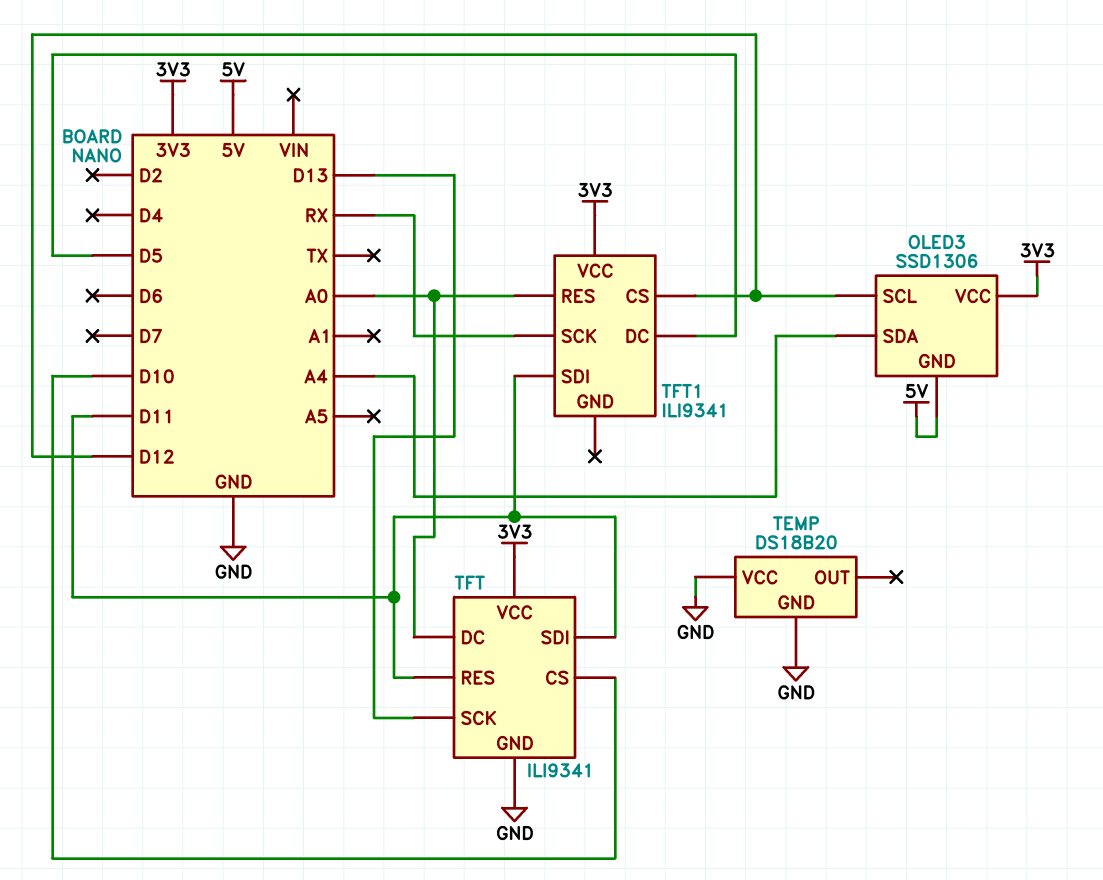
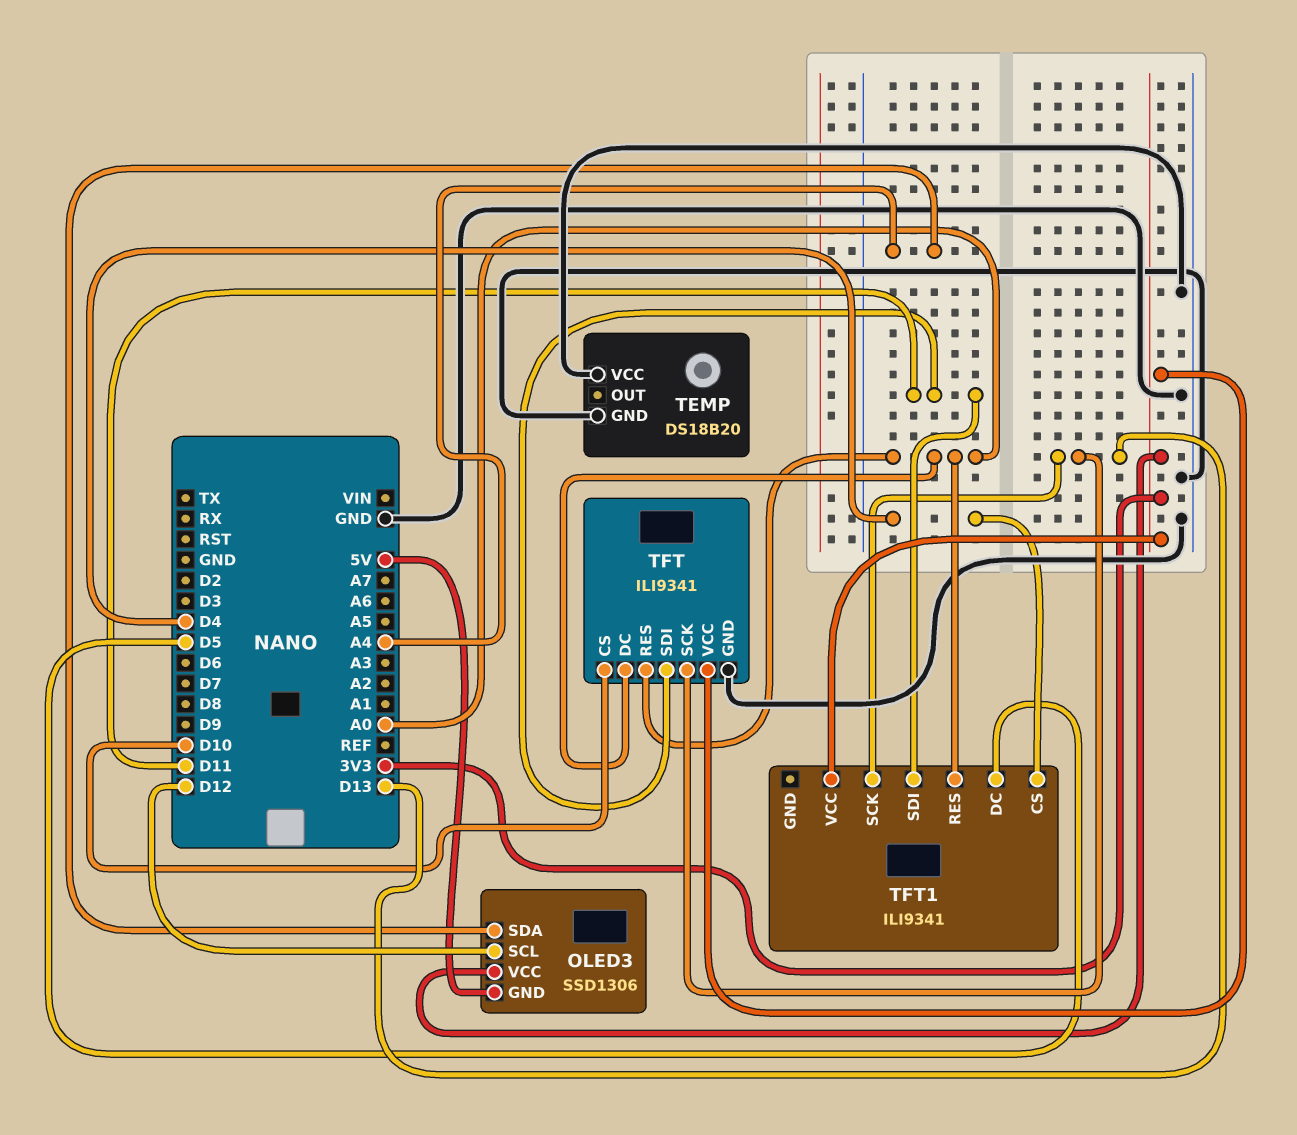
TFT pin RES: D11 -> A0
TFT1 pin CS: D12 -> D4
TFT1 pin SCK: RX -> D13

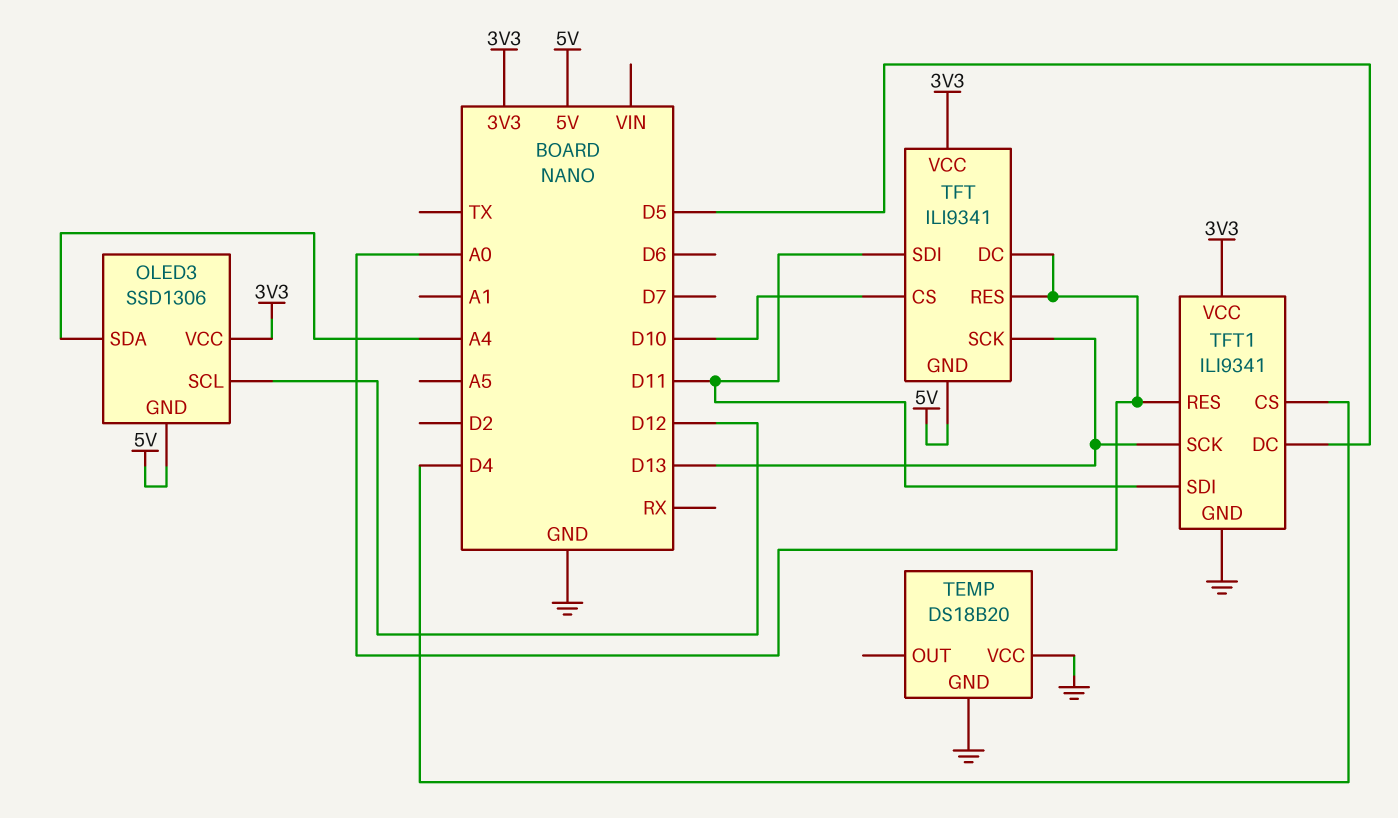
TFT pin GND: GND -> 5V
TFT1 pin GND: none -> GND

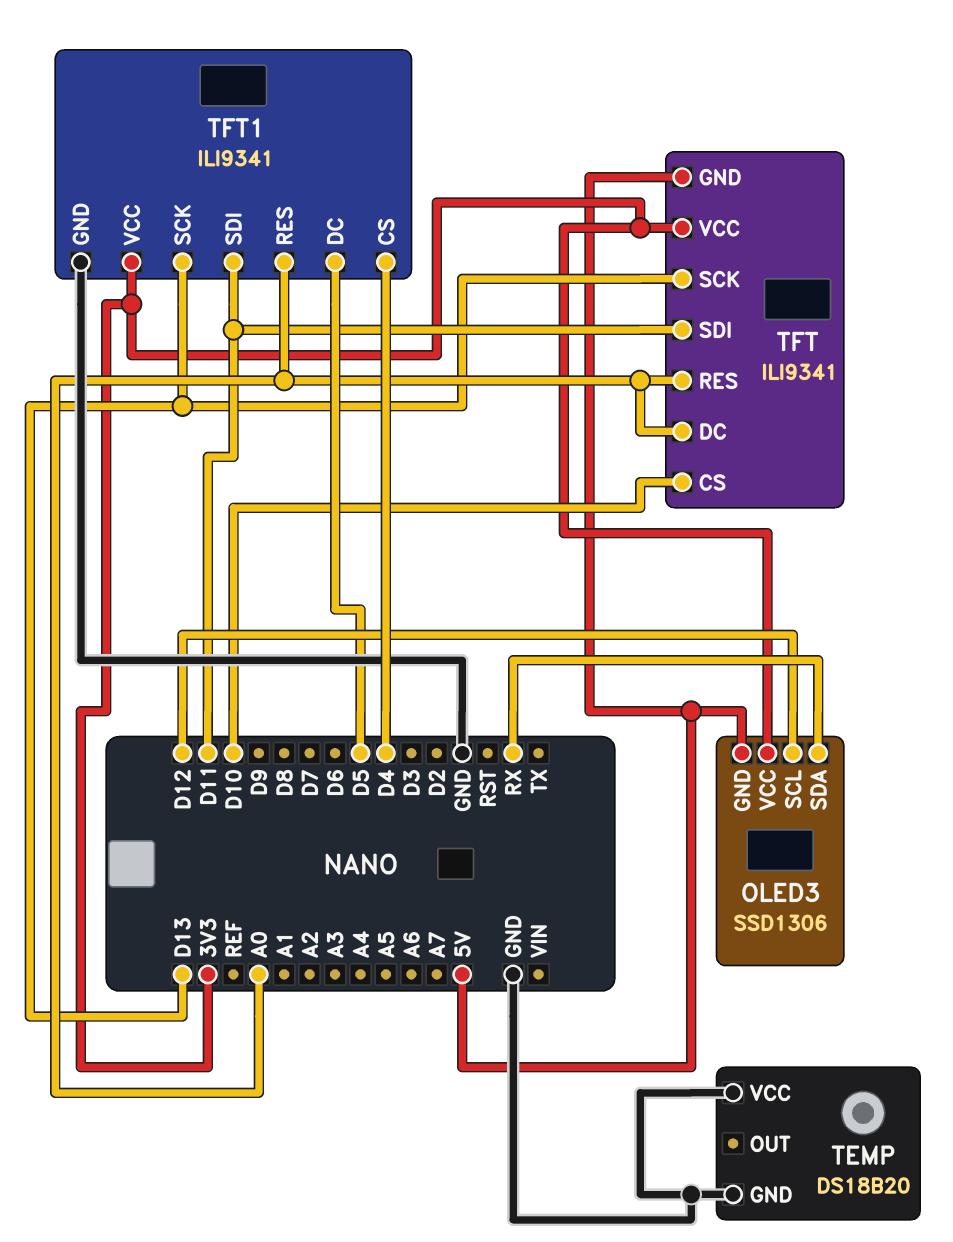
OLED3 pin SDA: A4 -> RX

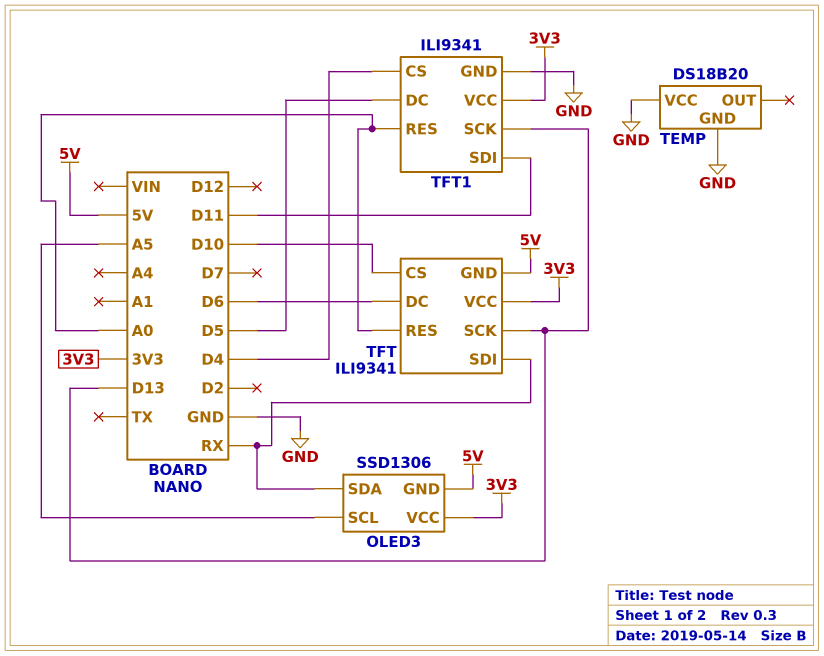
OLED3 pin SCL: D12 -> A5
TFT pin DC: A0 -> D6
TFT pin SDI: D11 -> RX

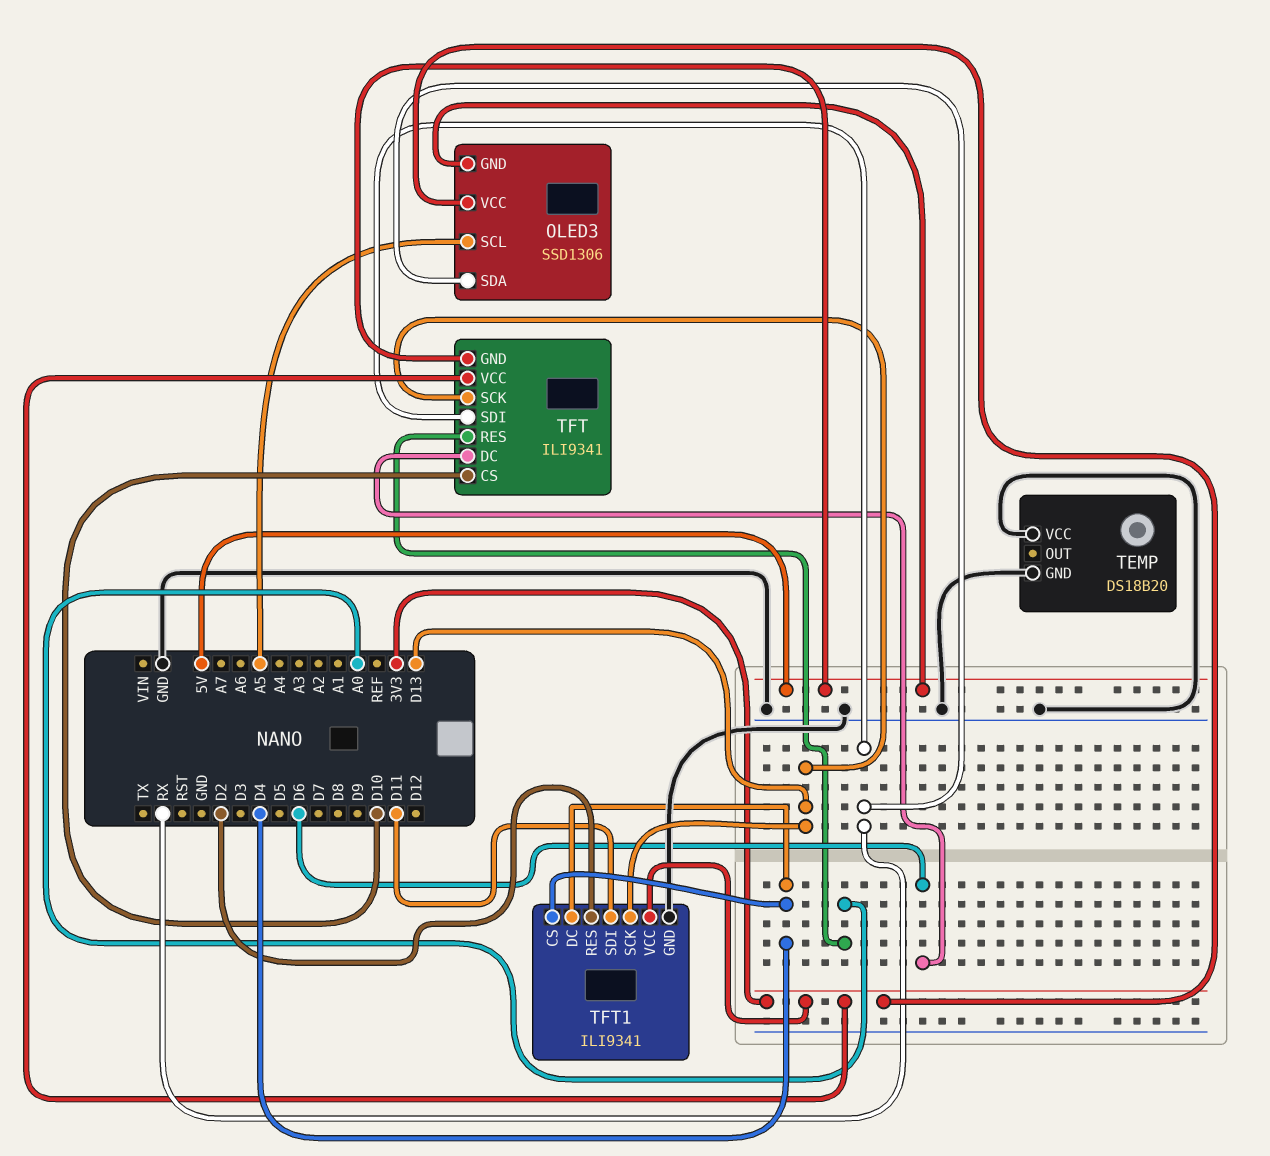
TFT1 pin DC: D5 -> D4
TFT1 pin RES: A0 -> D2

